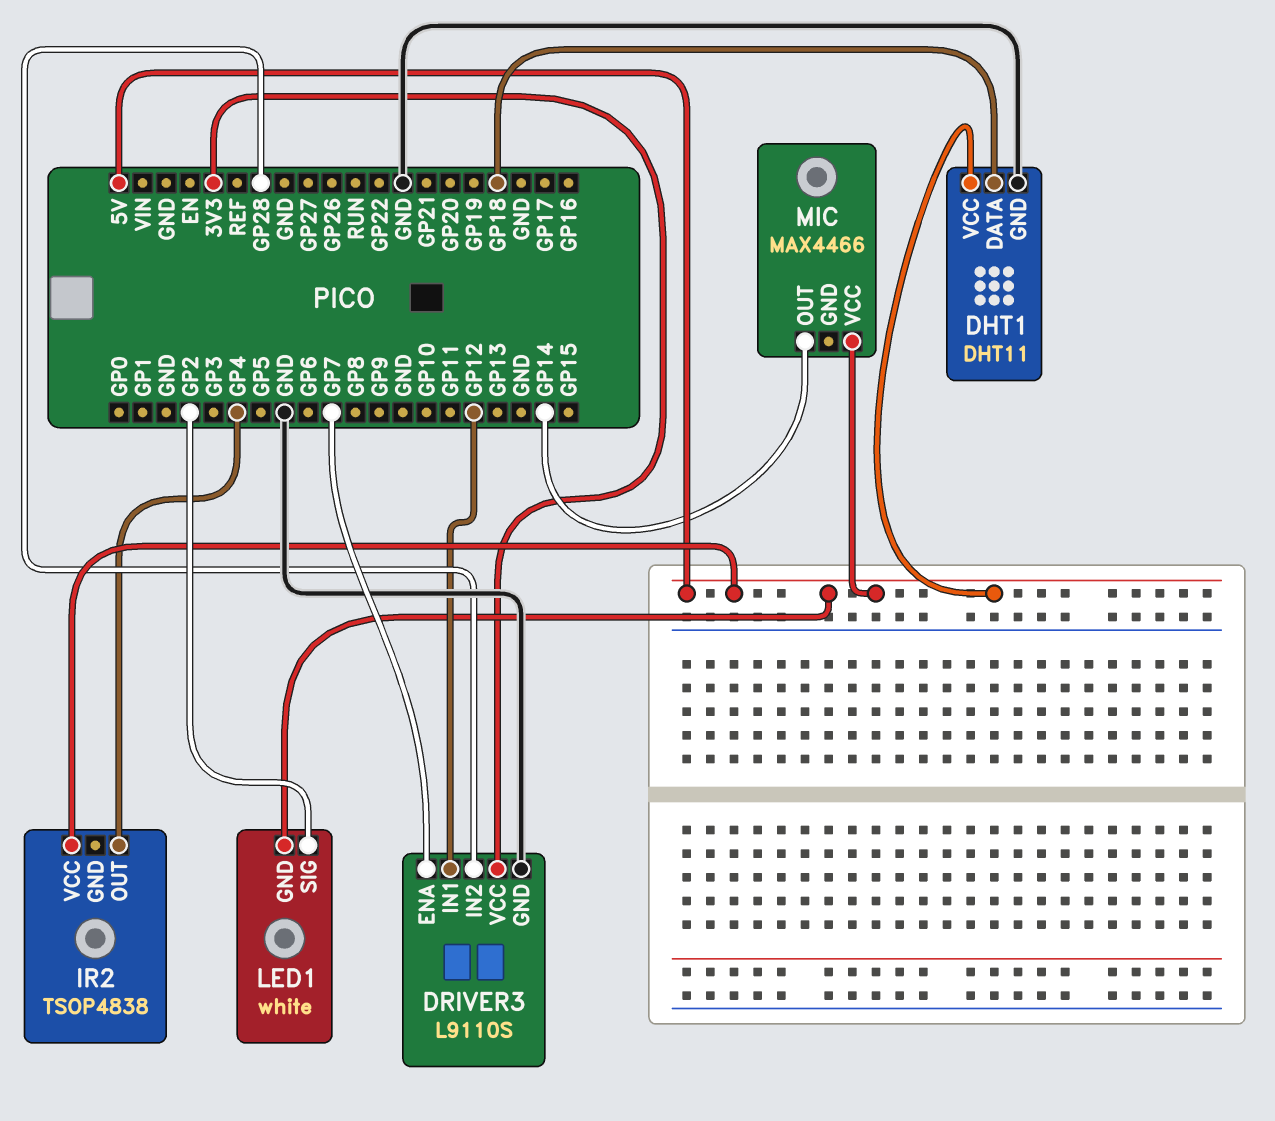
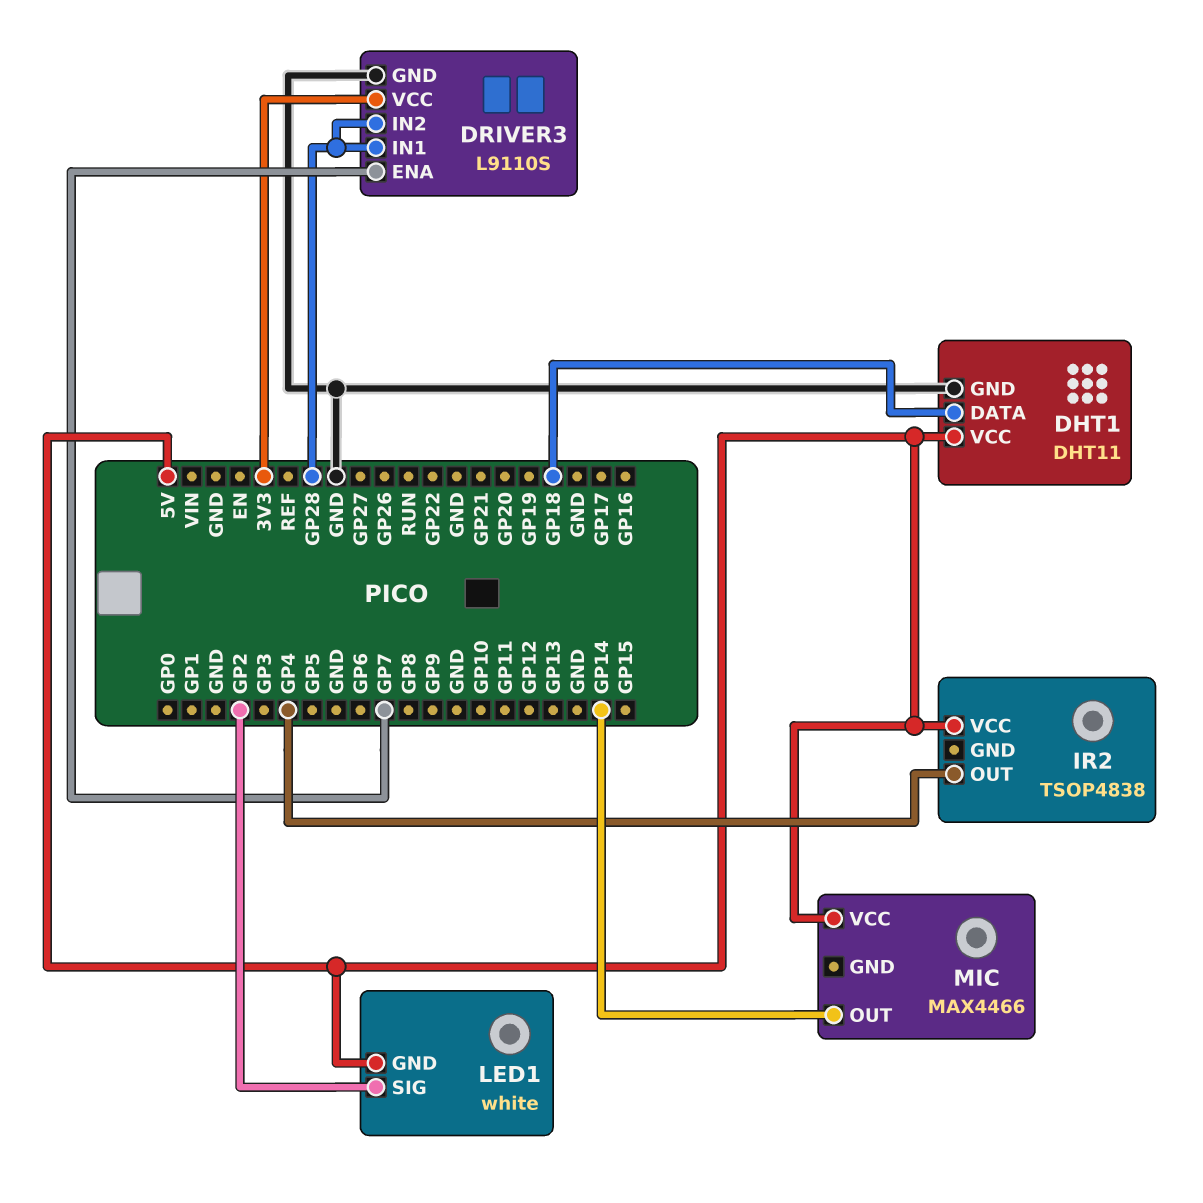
DRIVER3 pin IN1: GP12 -> GP28

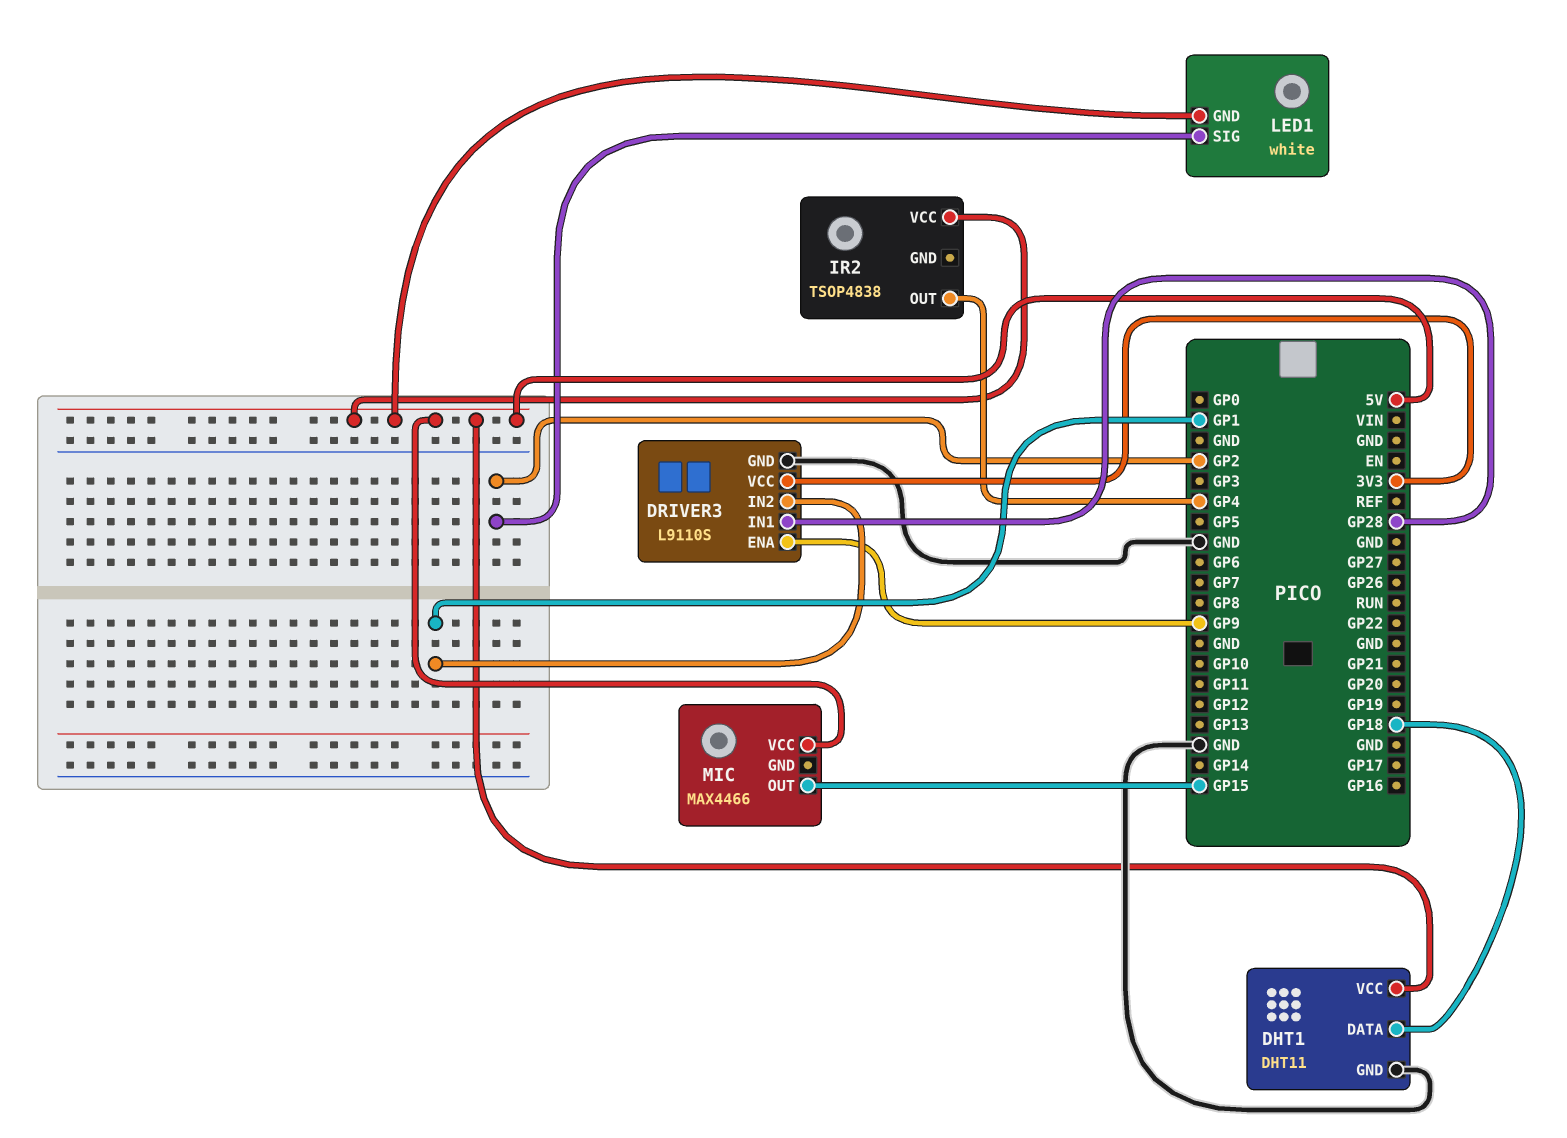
DRIVER3 pin ENA: GP7 -> GP9
DRIVER3 pin IN2: GP28 -> GP1
MIC pin OUT: GP14 -> GP15

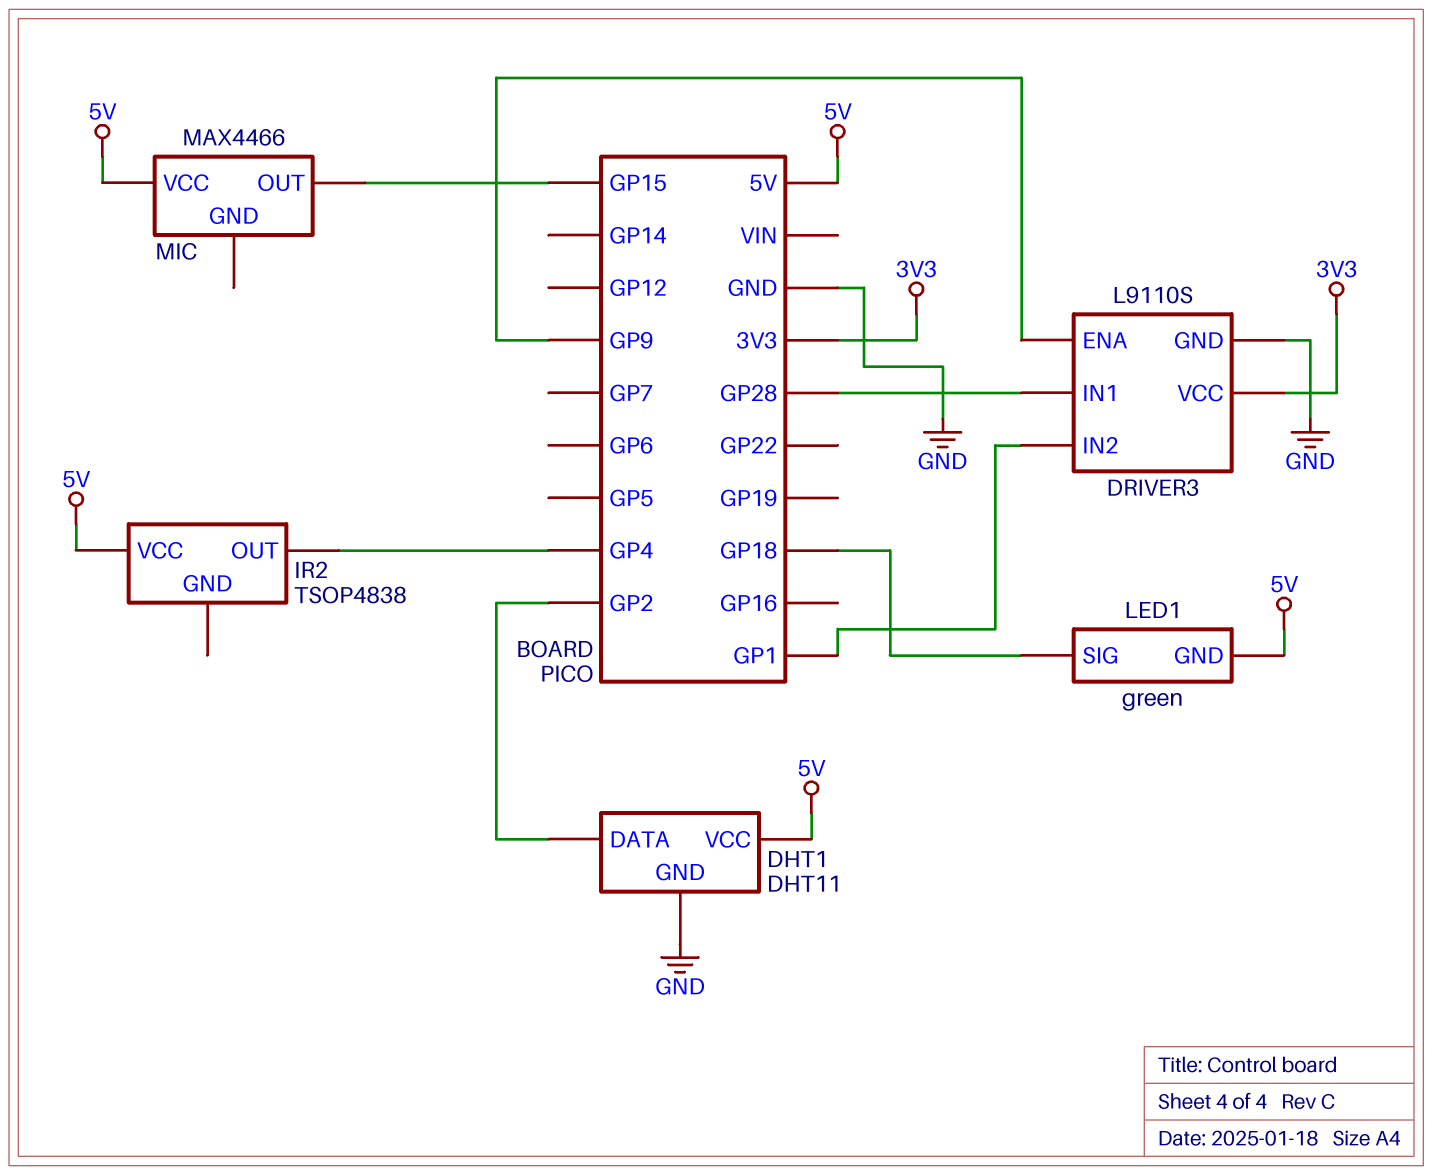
DHT1 pin DATA: GP18 -> GP2
LED1: white -> green
LED1 pin SIG: GP2 -> GP18

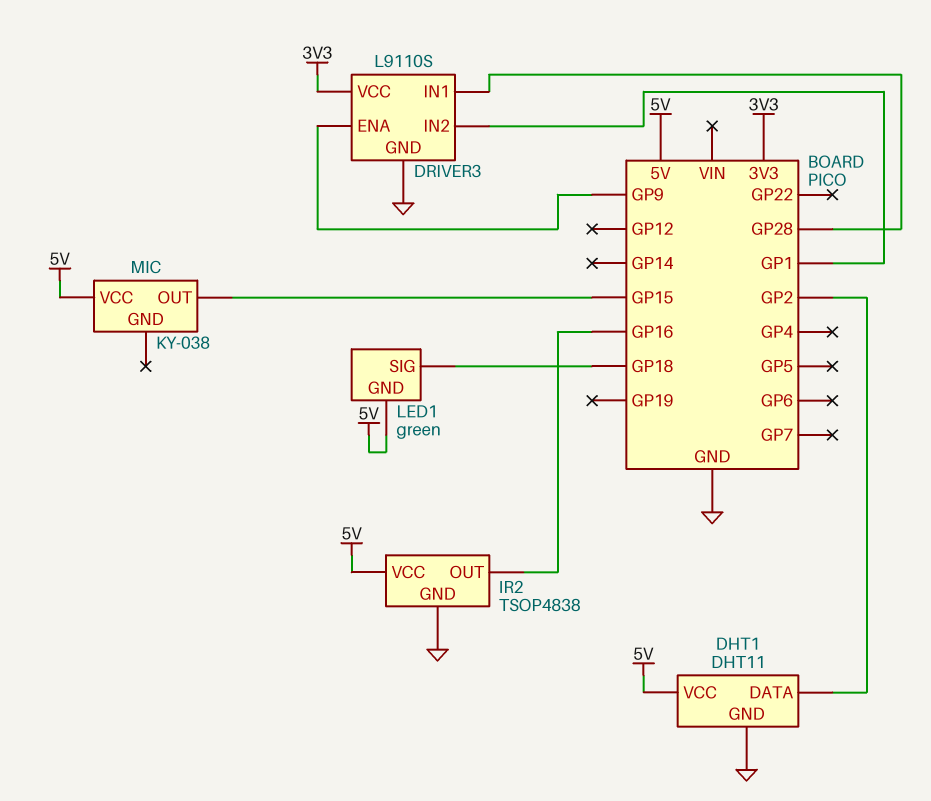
IR2 pin GND: none -> GND
IR2 pin OUT: GP4 -> GP16
MIC: MAX4466 -> KY-038

